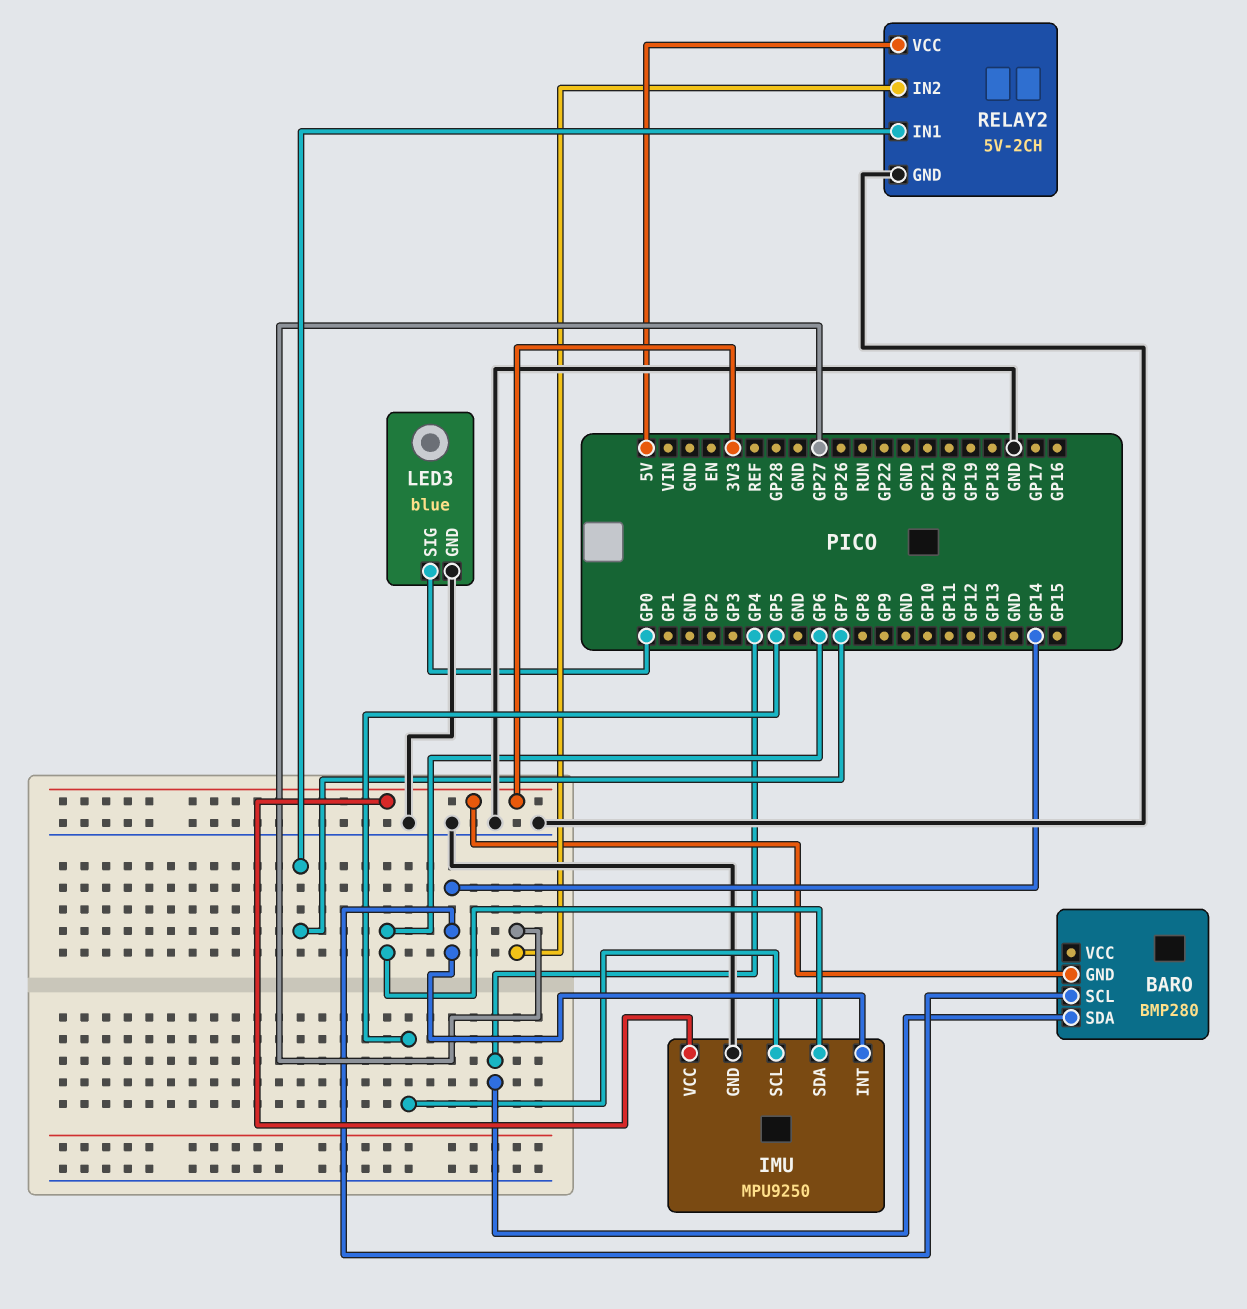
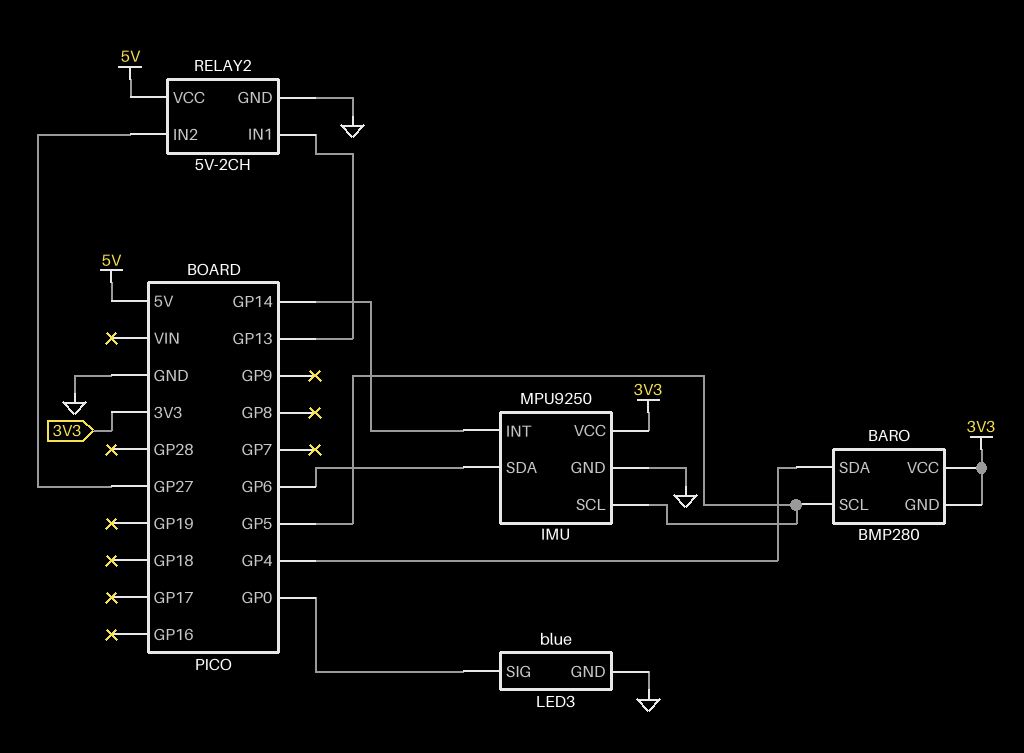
BARO pin SCL: GP14 -> GP5
BARO pin VCC: none -> 3V3
RELAY2 pin IN1: GP7 -> GP13

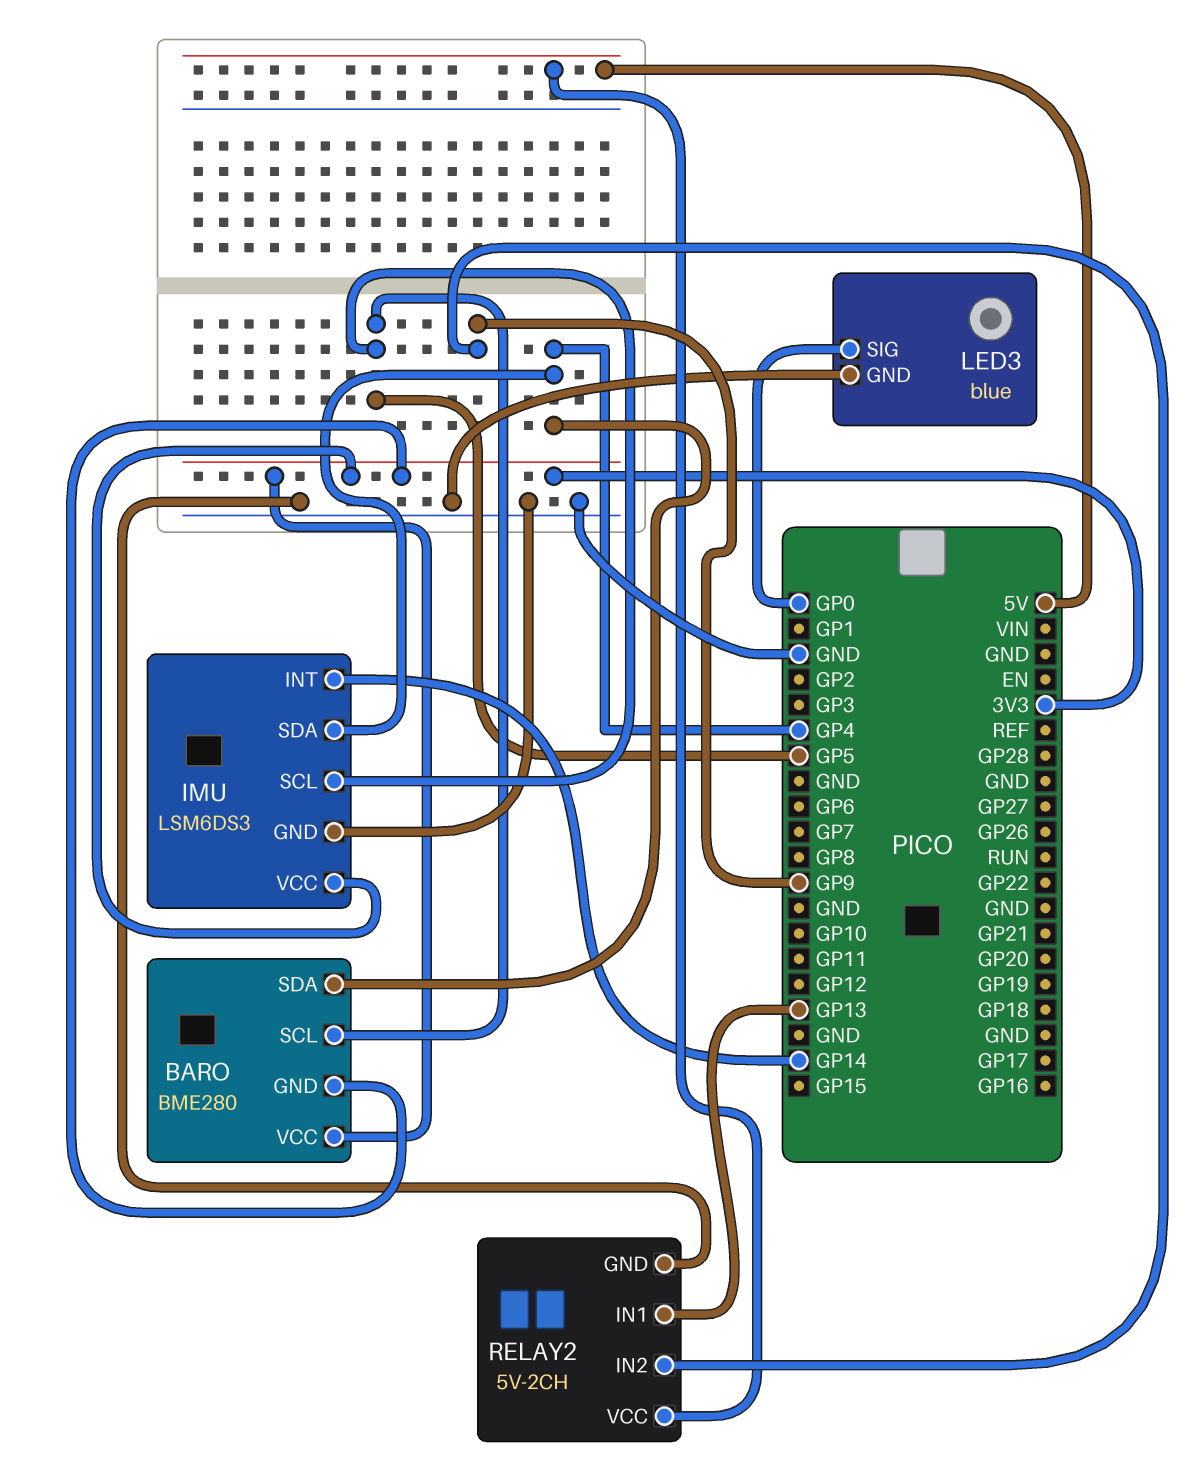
BARO: BMP280 -> BME280
IMU: MPU9250 -> LSM6DS3
IMU pin SDA: GP6 -> GP4
RELAY2 pin IN2: GP27 -> GP9

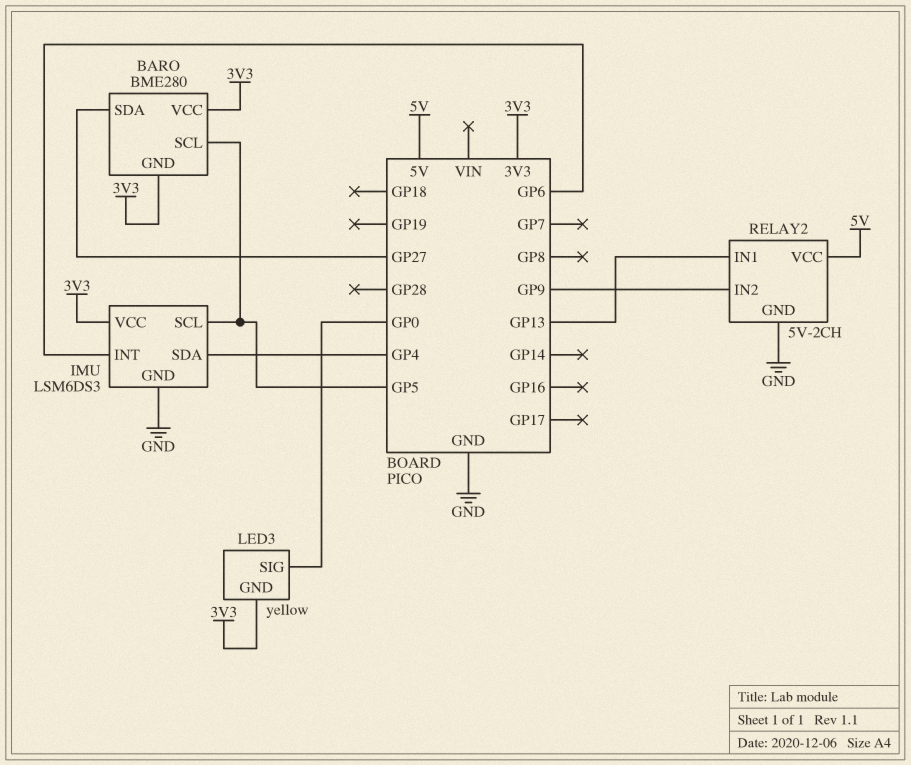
BARO pin SDA: GP4 -> GP27
IMU pin INT: GP14 -> GP6
LED3: blue -> yellow
LED3 pin GND: GND -> 3V3

